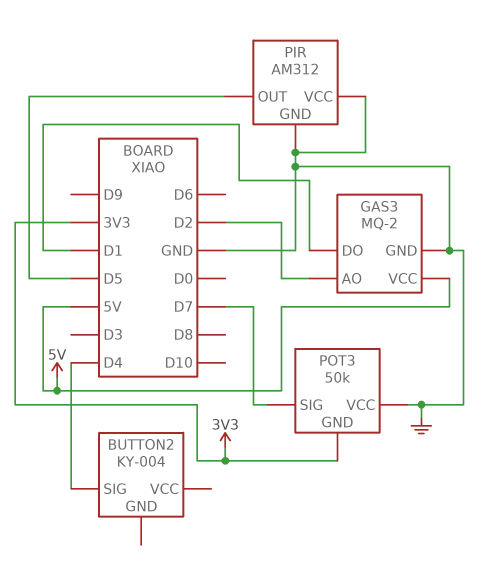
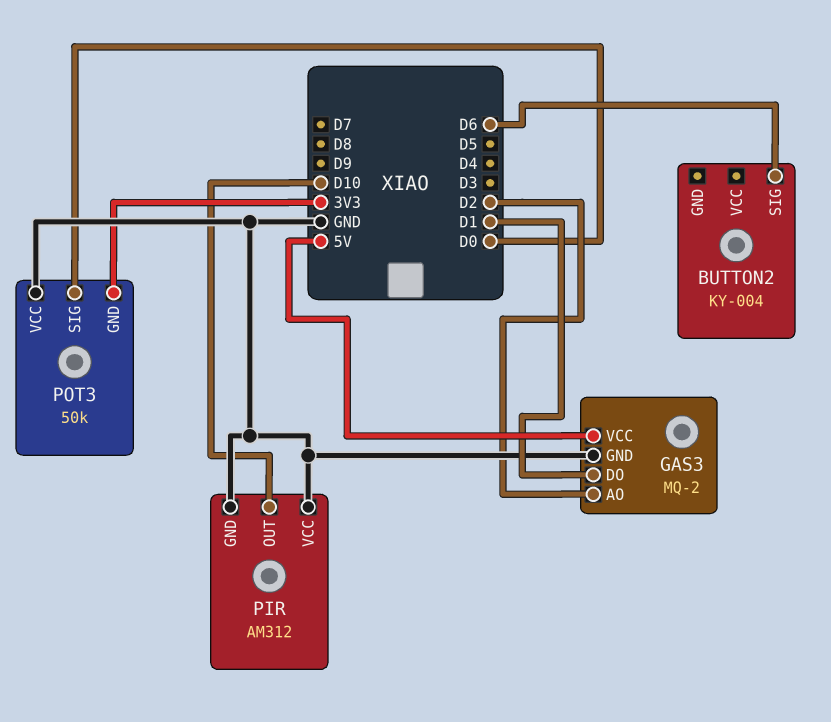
BUTTON2 pin SIG: D4 -> D6
PIR pin OUT: D5 -> D10
POT3 pin SIG: D7 -> D0

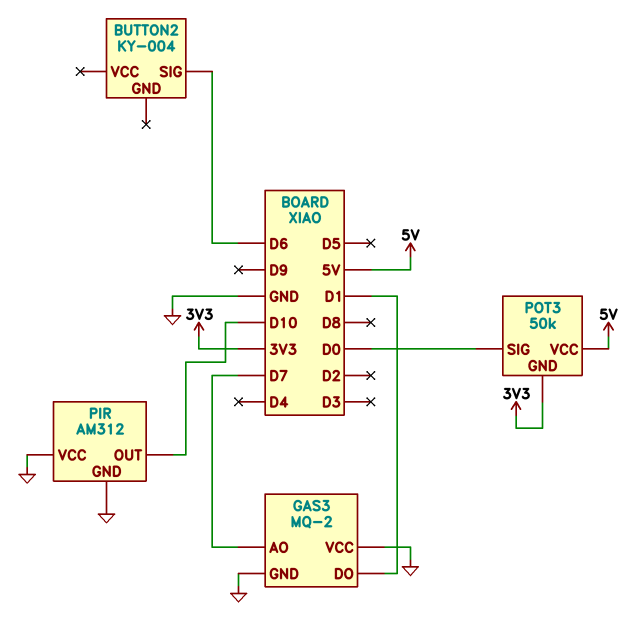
GAS3 pin AO: D2 -> D7
GAS3 pin VCC: 5V -> GND
POT3 pin VCC: GND -> 5V

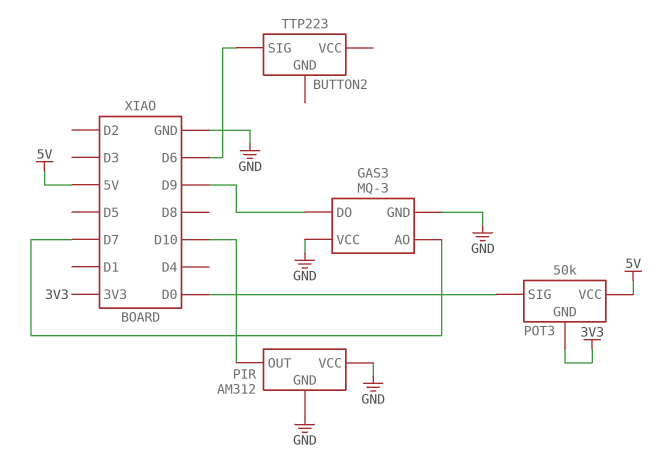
BUTTON2: KY-004 -> TTP223
GAS3: MQ-2 -> MQ-3
GAS3 pin DO: D1 -> D9

